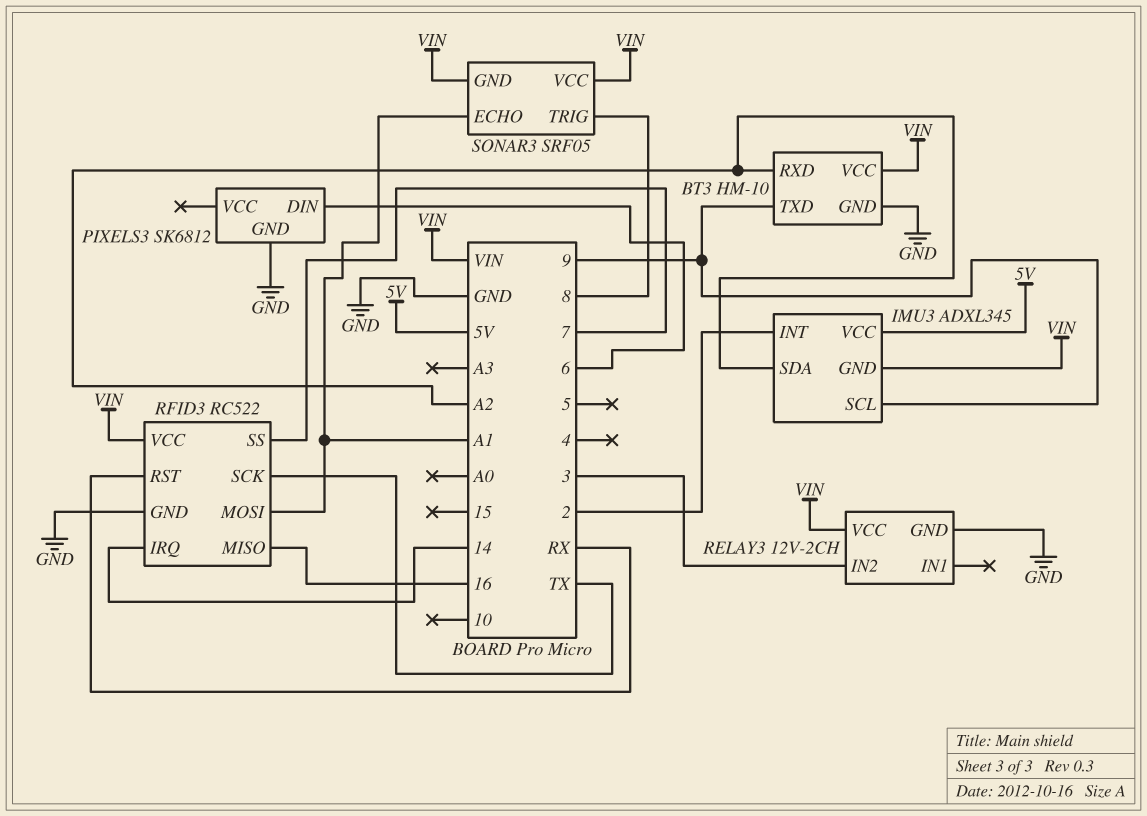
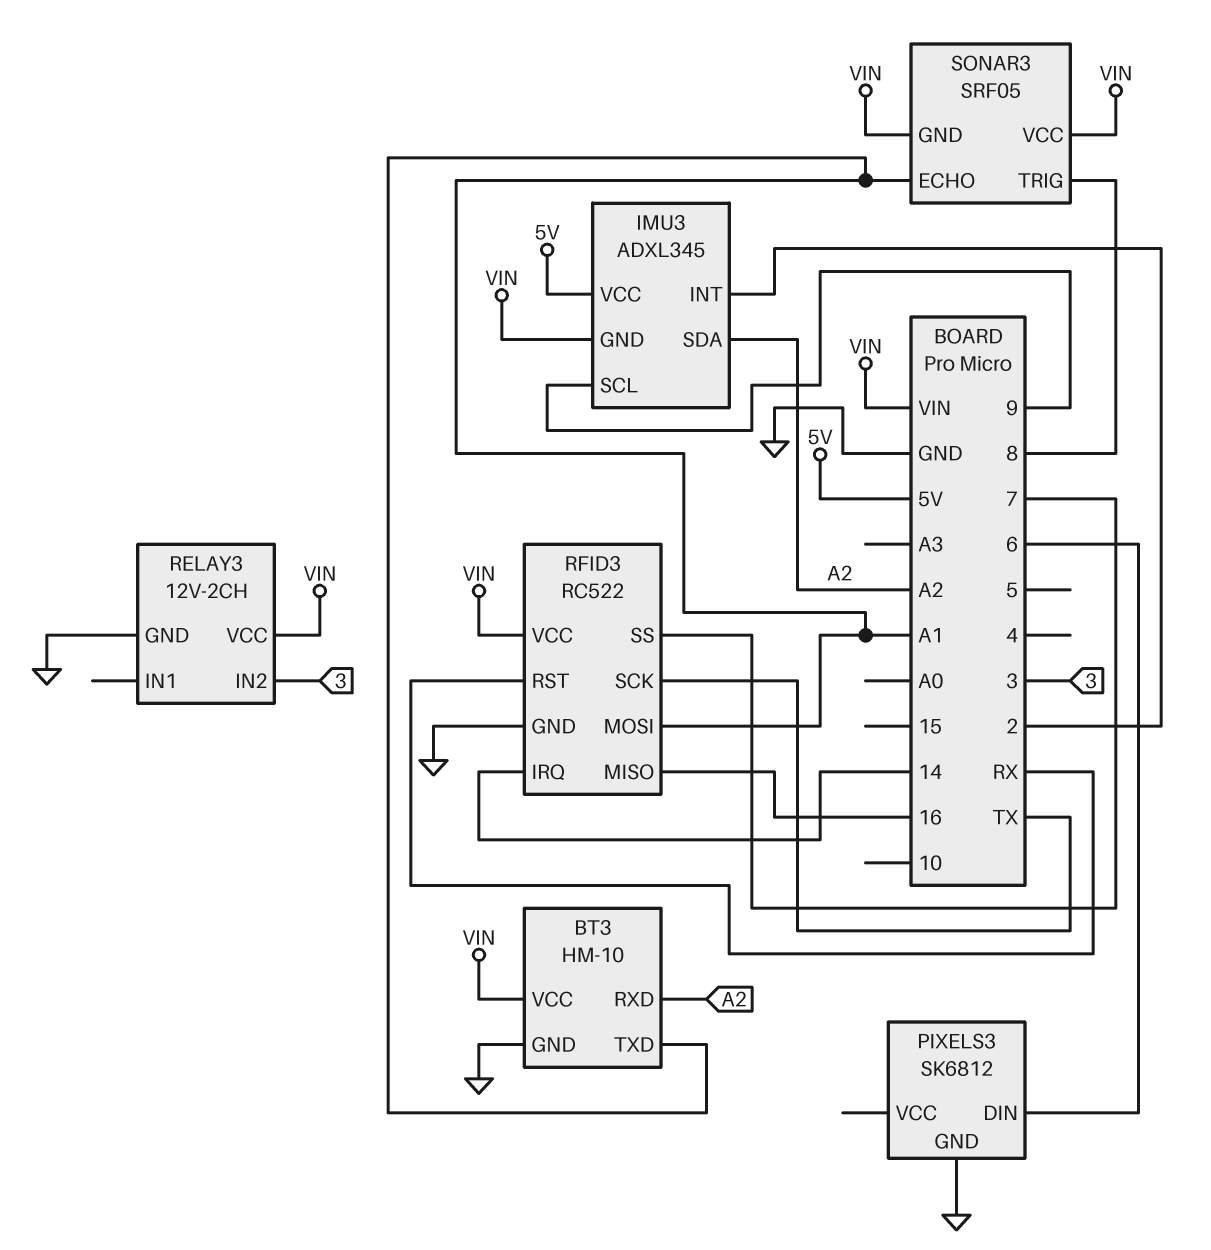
BT3 pin TXD: 9 -> A1

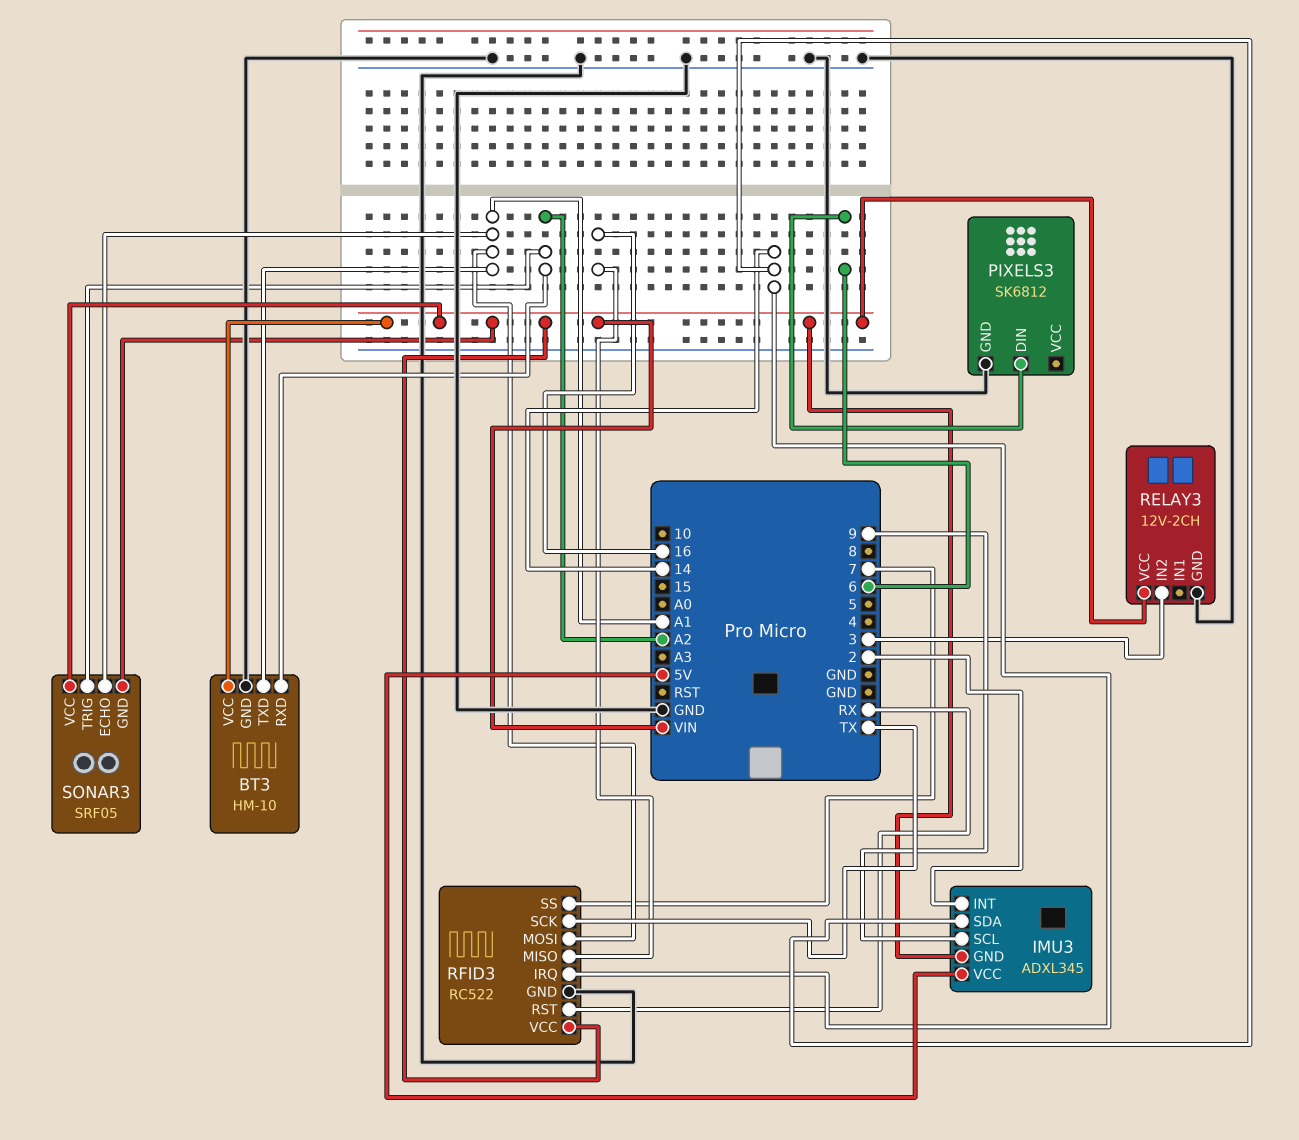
IMU3 pin SDA: A2 -> 14
SONAR3 pin TRIG: 8 -> A2

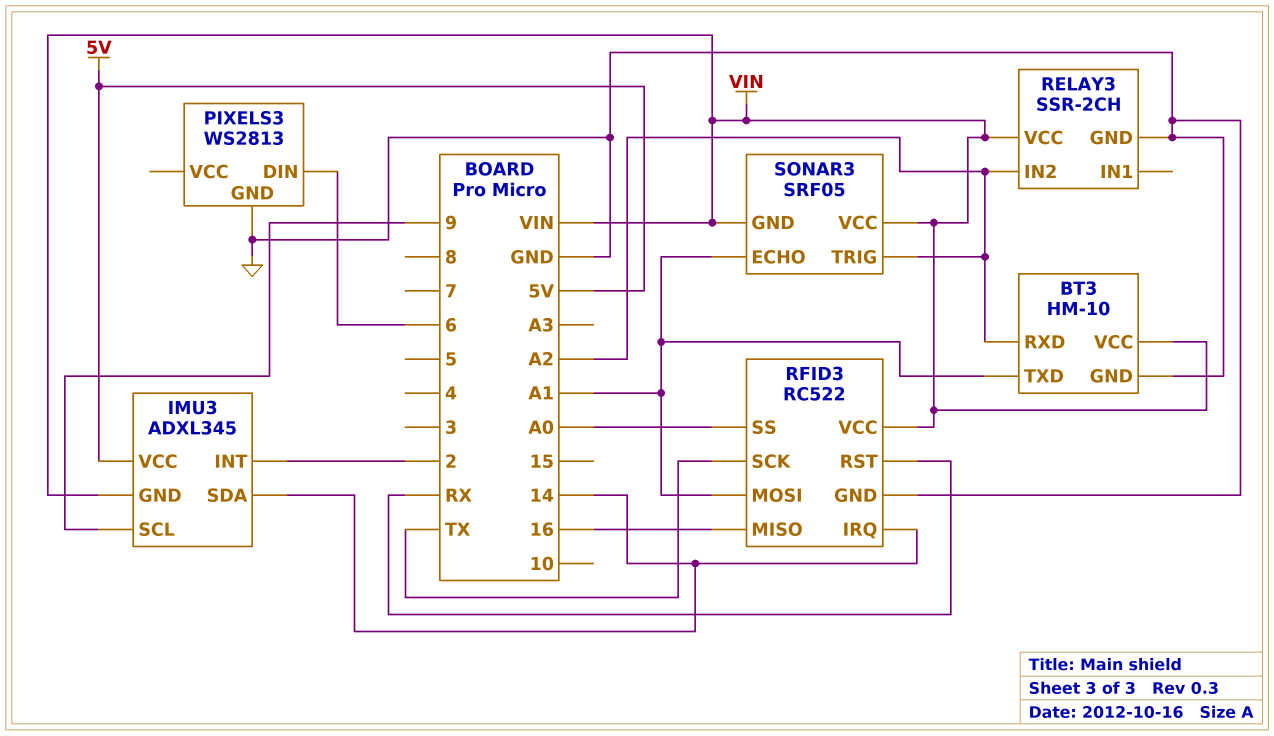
PIXELS3: SK6812 -> WS2813
RELAY3: 12V-2CH -> SSR-2CH
RELAY3 pin IN2: 3 -> A2
RFID3 pin SS: 7 -> A0

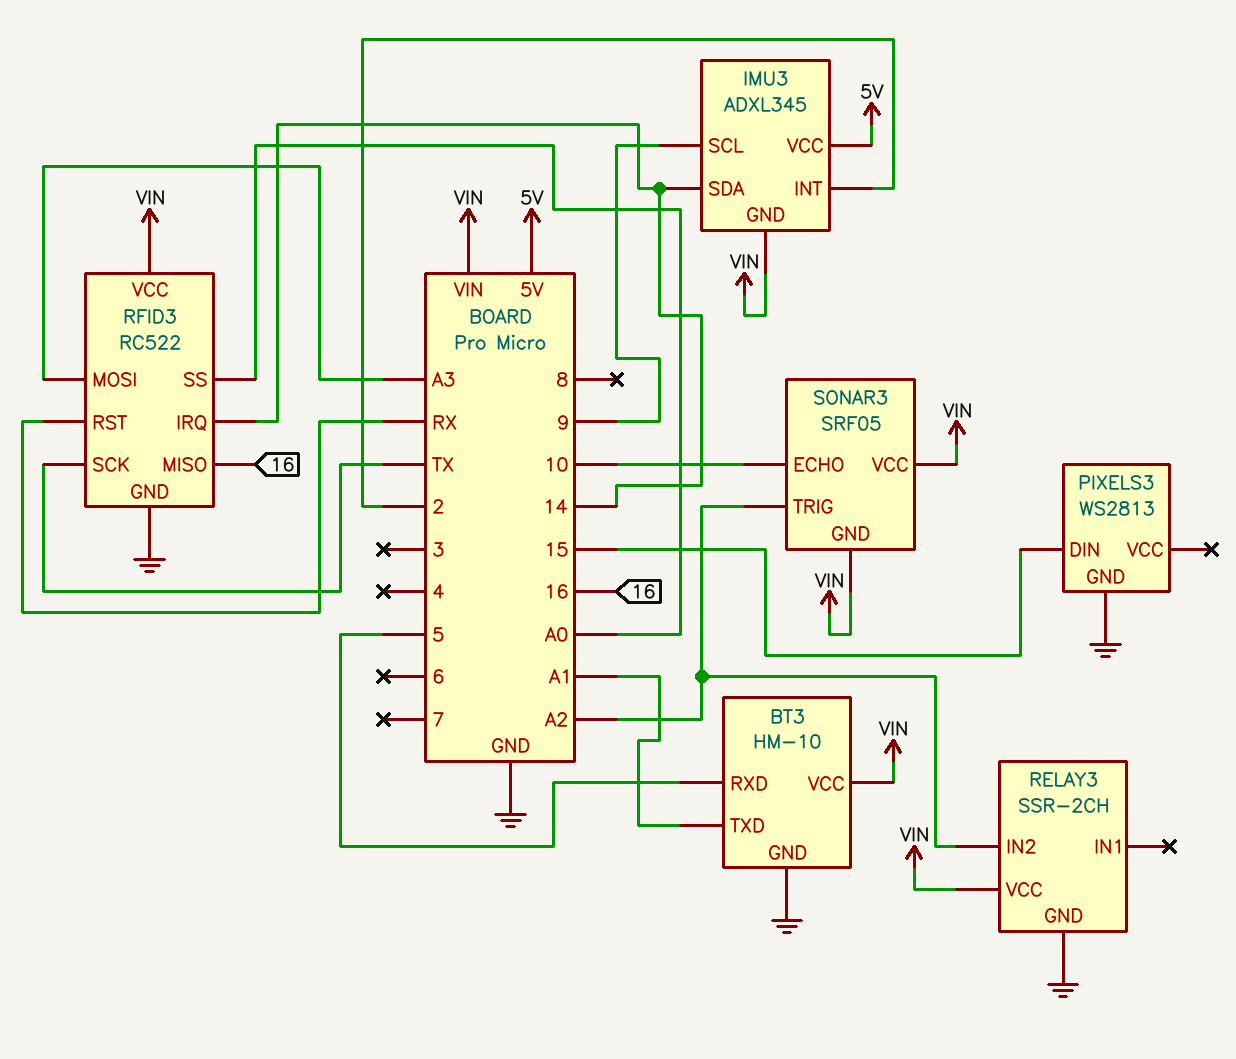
BT3 pin RXD: A2 -> 5
PIXELS3 pin DIN: 6 -> 15
RFID3 pin MOSI: A1 -> A3
SONAR3 pin ECHO: A1 -> 10

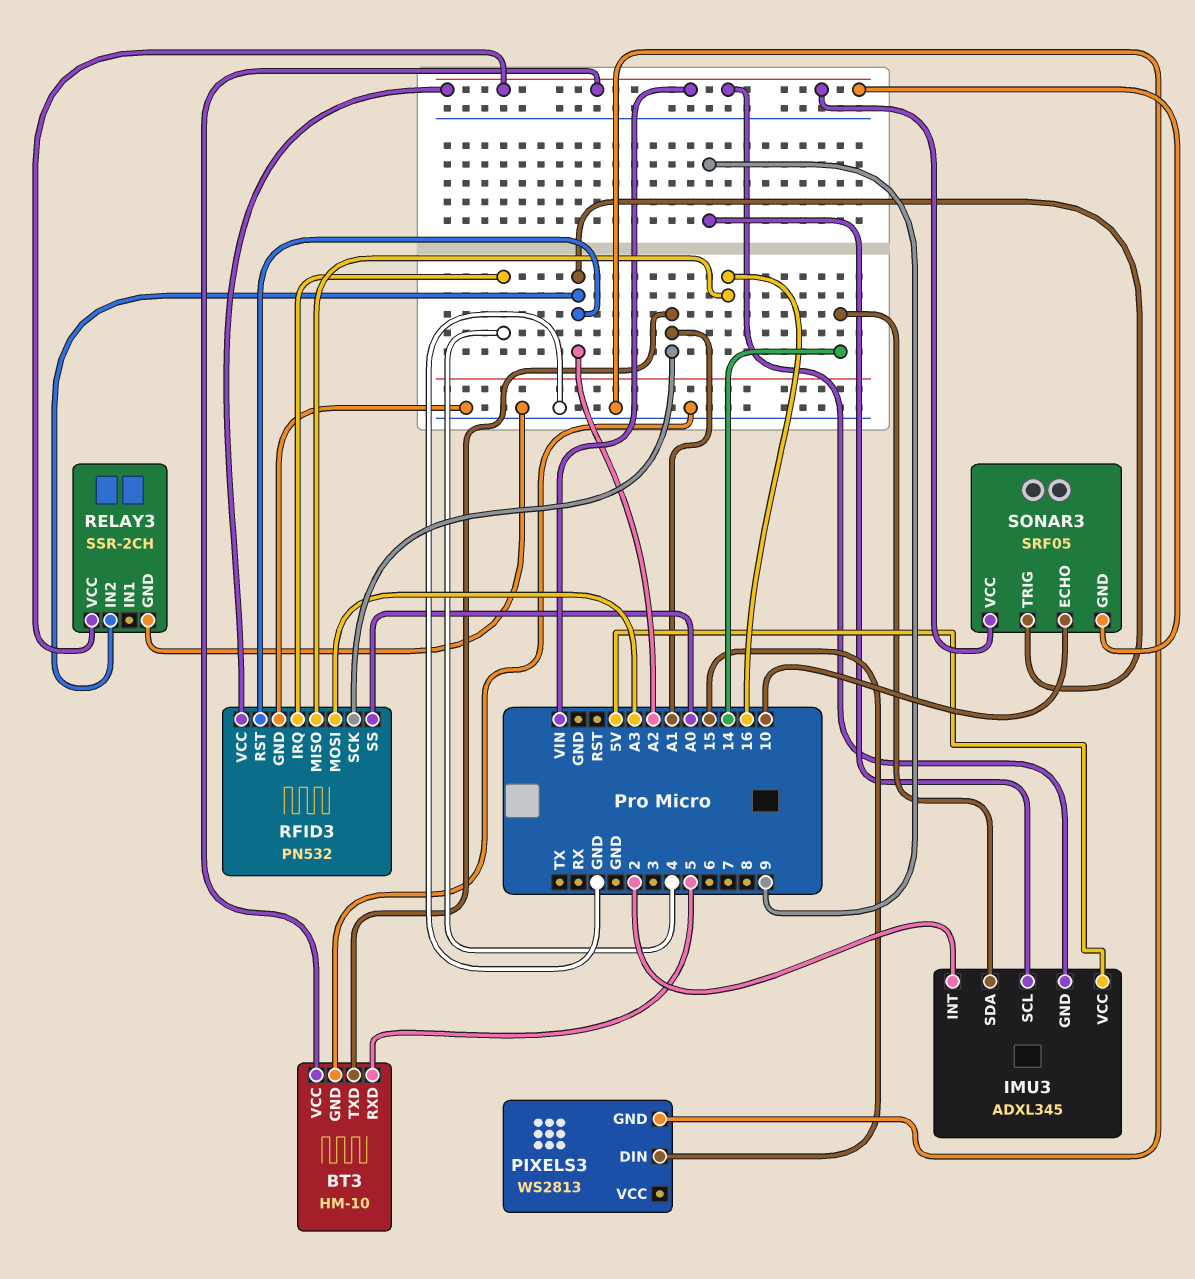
RFID3: RC522 -> PN532
RFID3 pin IRQ: 14 -> 4
RFID3 pin RST: RX -> A2
RFID3 pin SCK: TX -> A1

